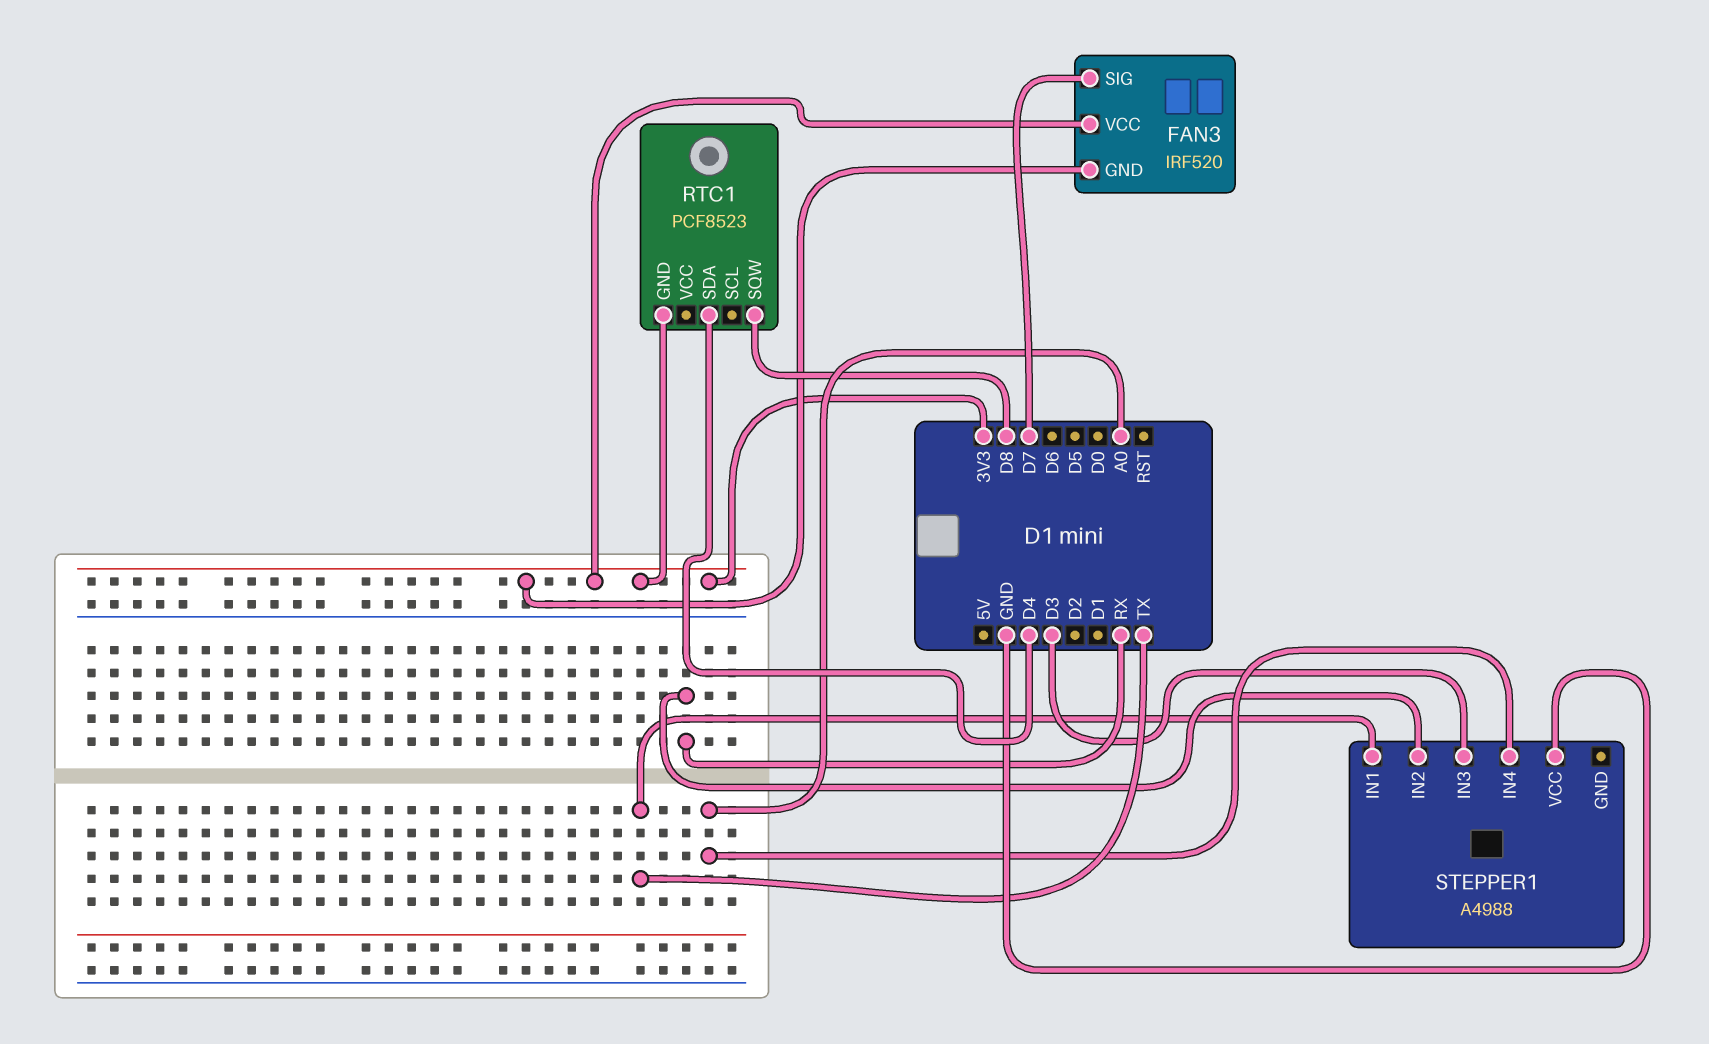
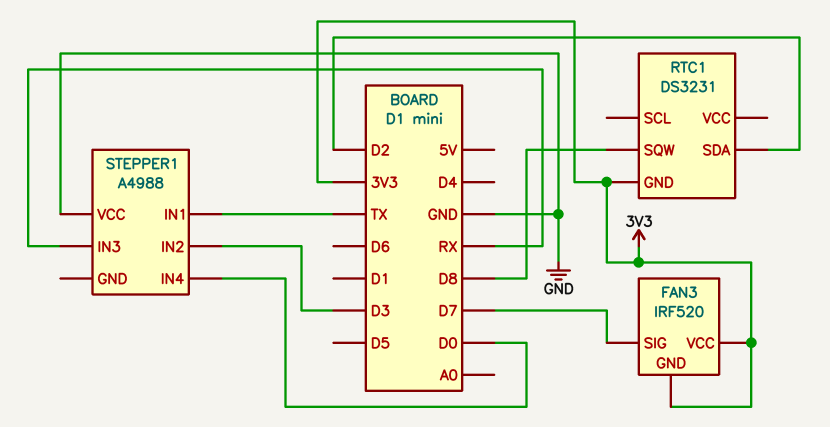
RTC1: PCF8523 -> DS3231
RTC1 pin SDA: D4 -> D2
STEPPER1 pin IN2: RX -> D3
STEPPER1 pin IN3: D3 -> RX
STEPPER1 pin IN4: A0 -> D0

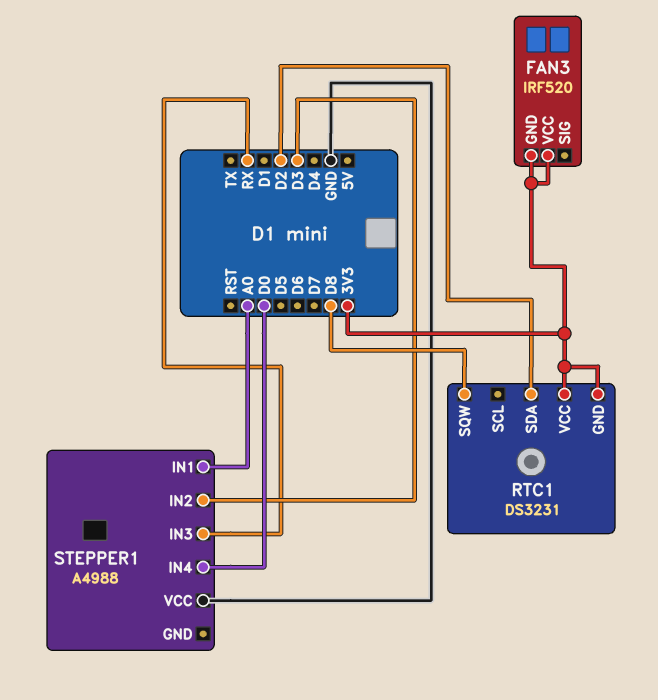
FAN3 pin SIG: D7 -> none
RTC1 pin VCC: none -> 3V3
STEPPER1 pin IN1: TX -> A0

